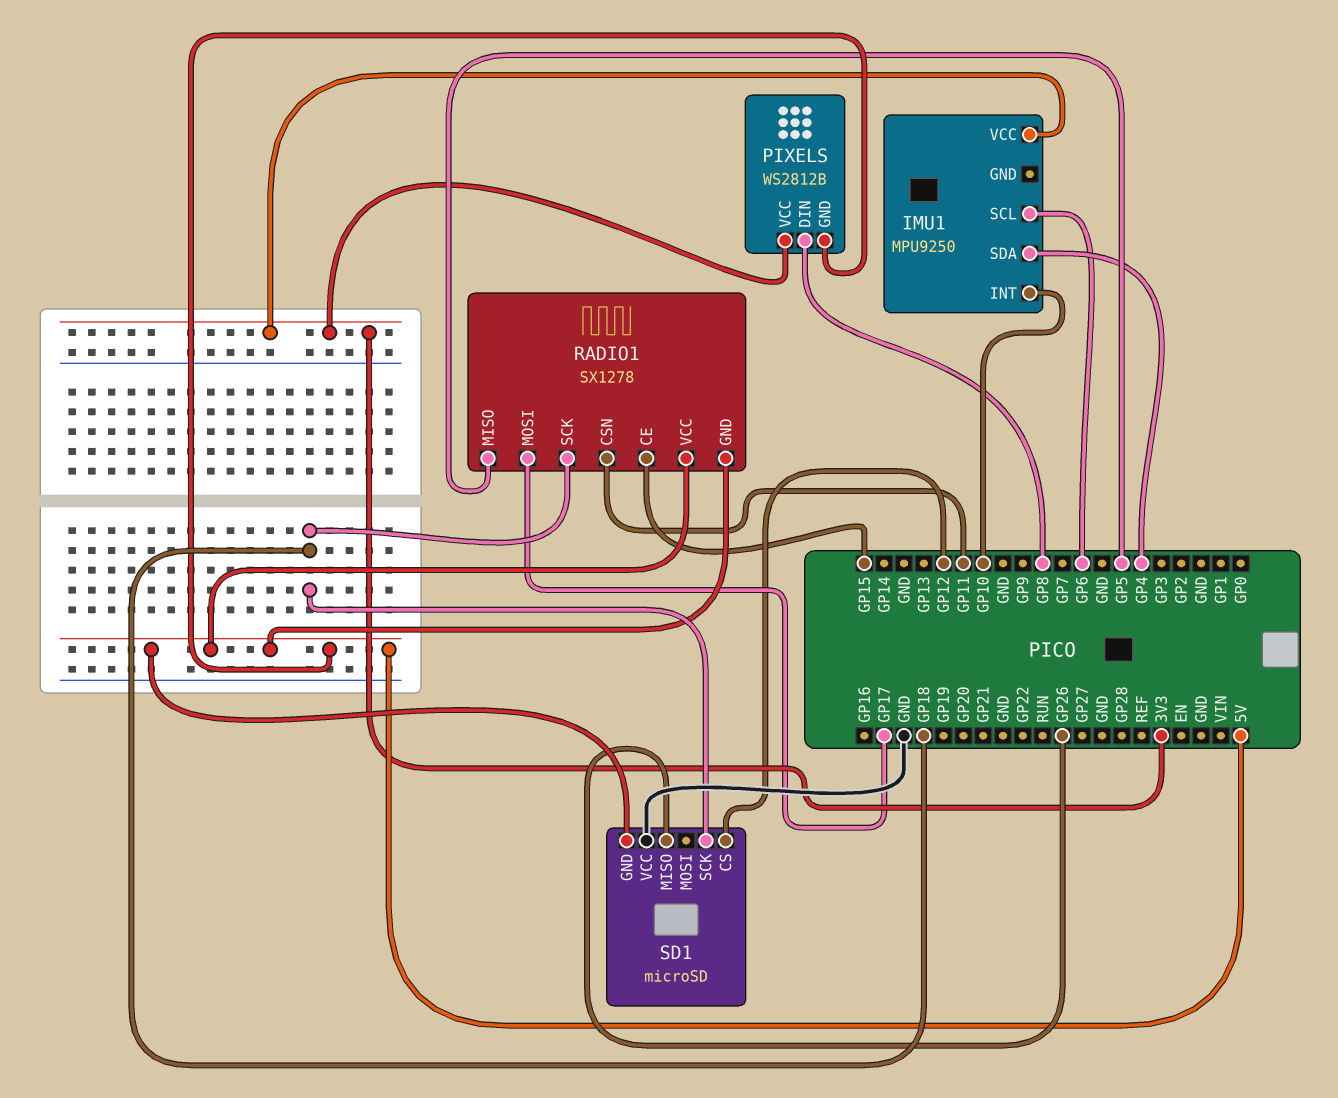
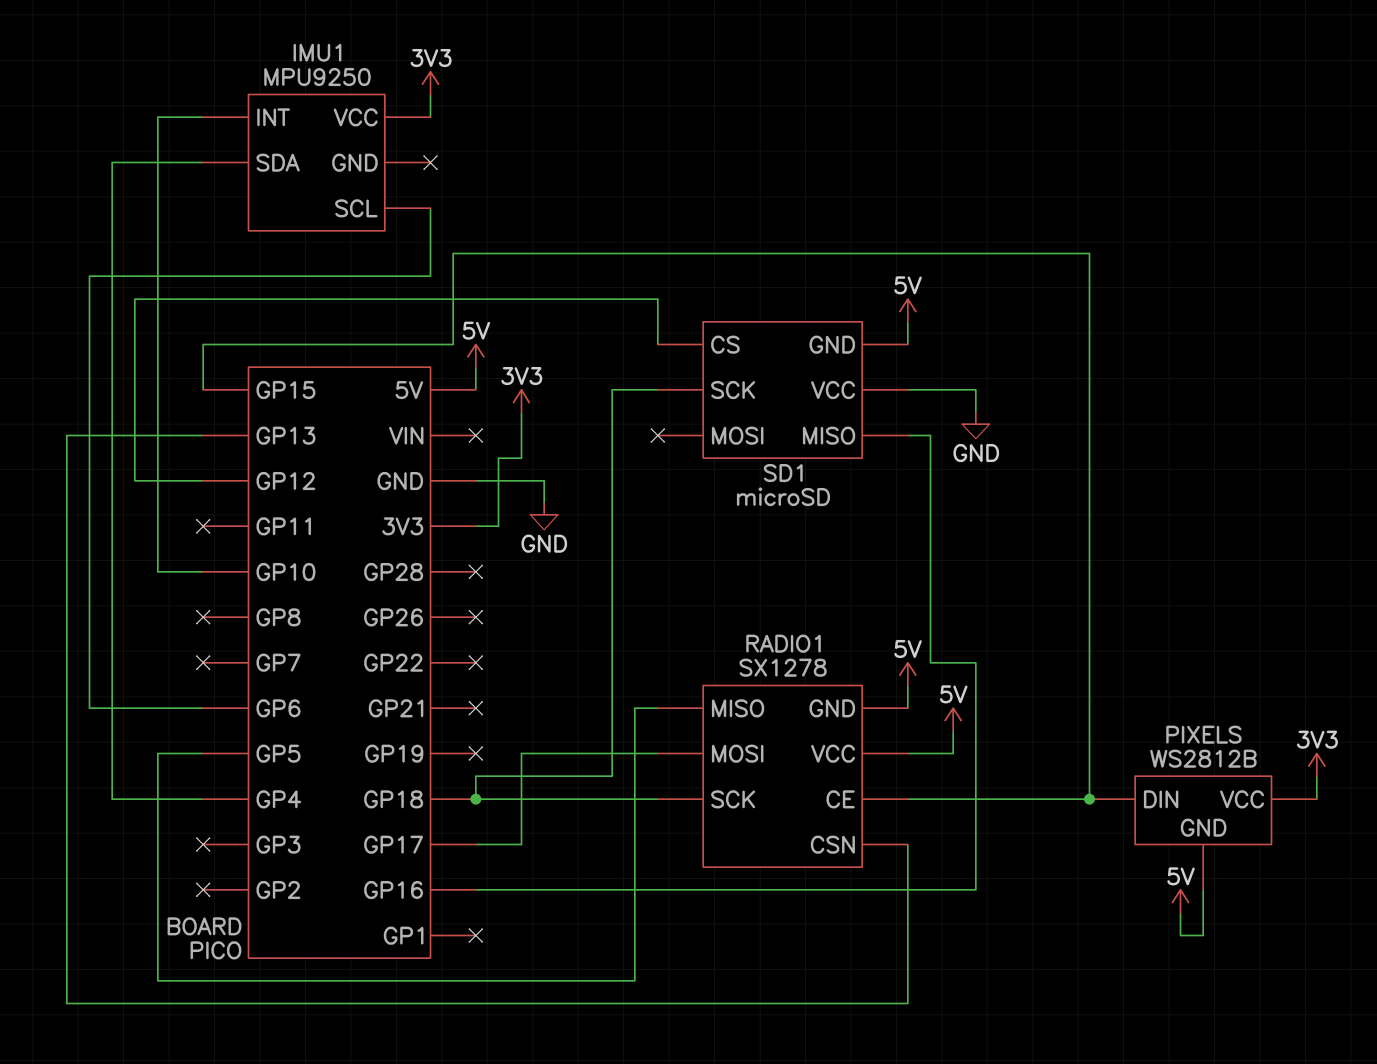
PIXELS pin DIN: GP8 -> GP15
RADIO1 pin CSN: GP11 -> GP13
SD1 pin MISO: GP26 -> GP16

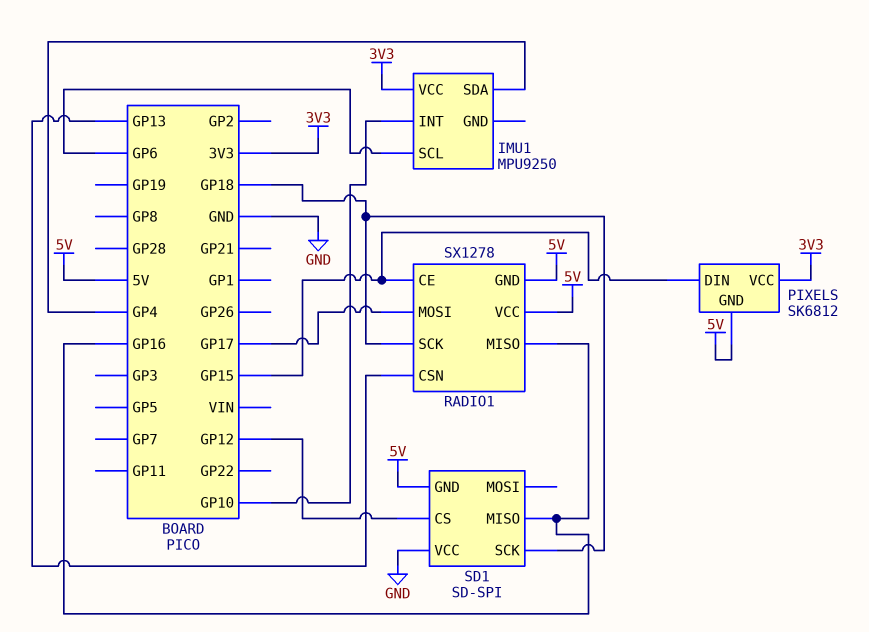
PIXELS: WS2812B -> SK6812
RADIO1 pin MISO: GP5 -> GP16
SD1: microSD -> SD-SPI

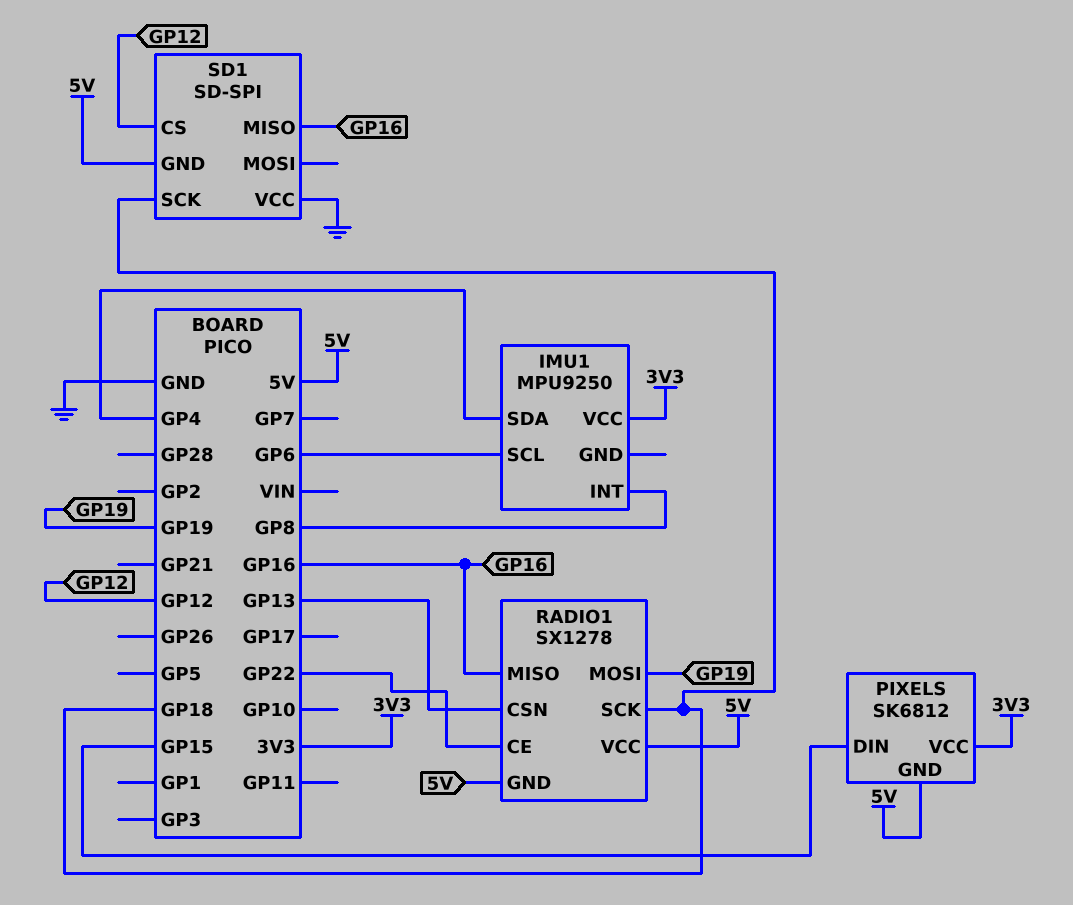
IMU1 pin INT: GP10 -> GP8
RADIO1 pin CE: GP15 -> GP22
RADIO1 pin MOSI: GP17 -> GP19

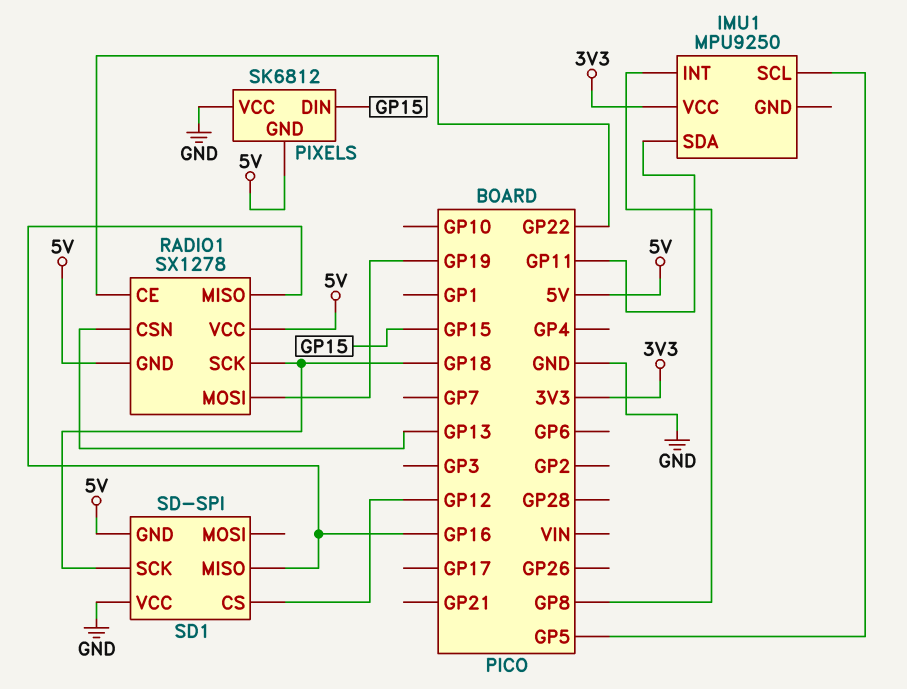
IMU1 pin SCL: GP6 -> GP5
IMU1 pin SDA: GP4 -> GP11
PIXELS pin VCC: 3V3 -> GND

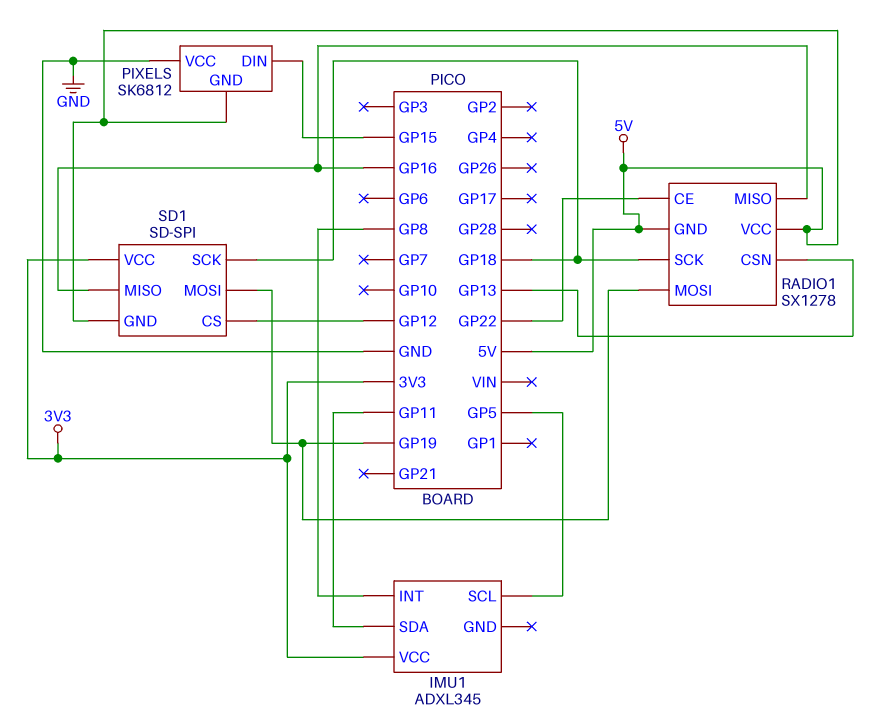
IMU1: MPU9250 -> ADXL345
SD1 pin MOSI: none -> GP19
SD1 pin VCC: GND -> 3V3

